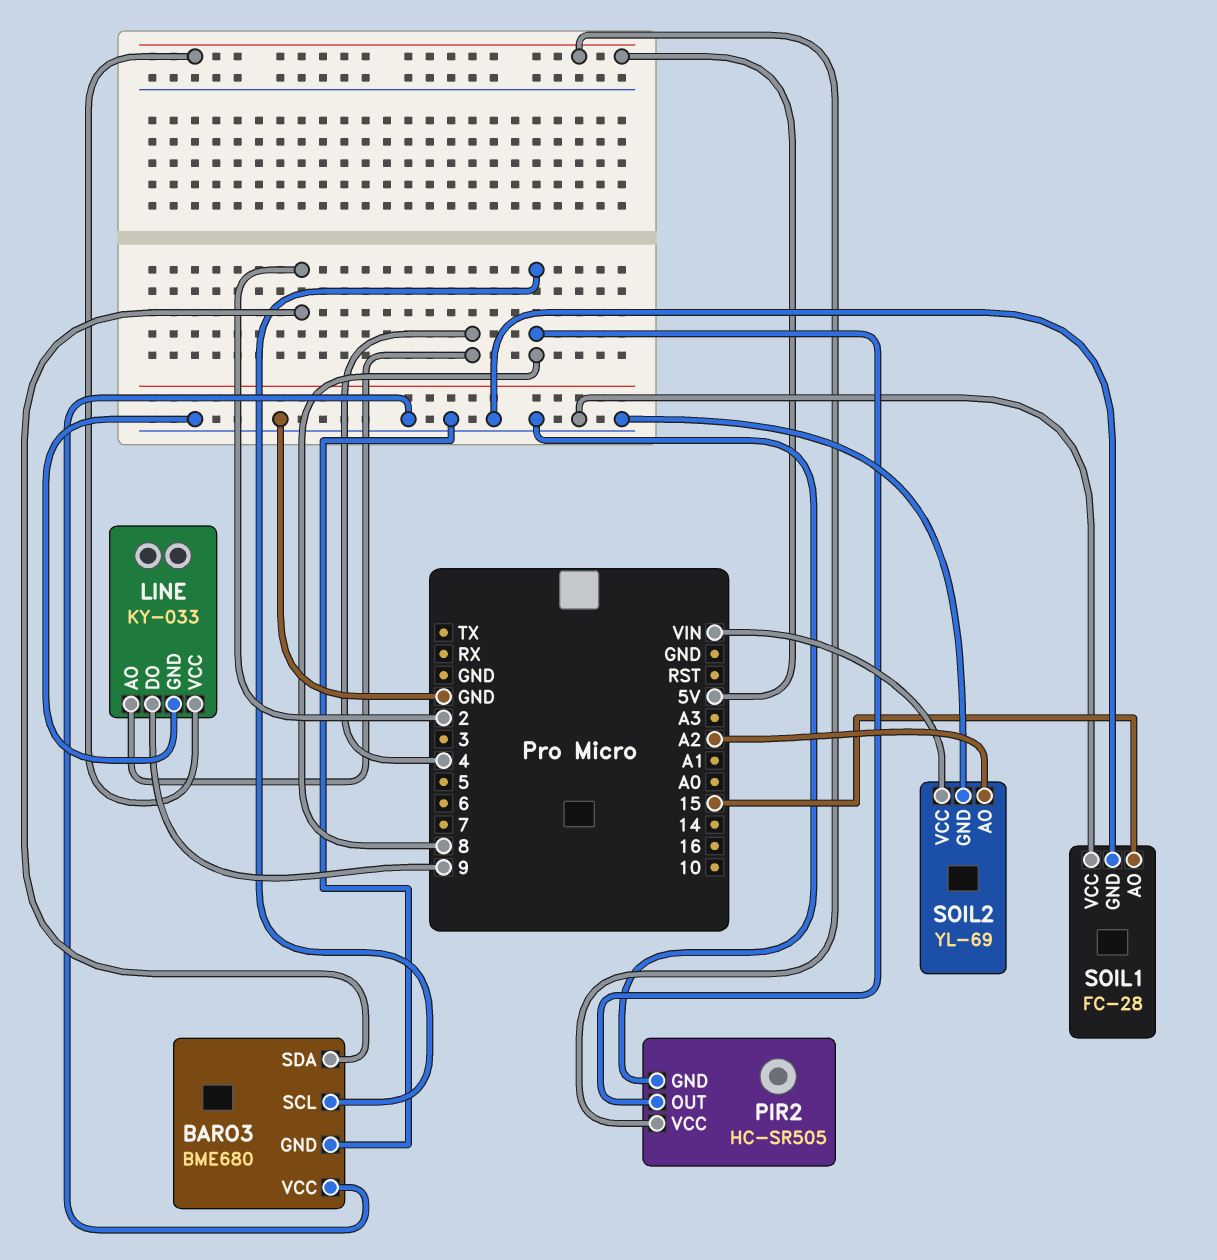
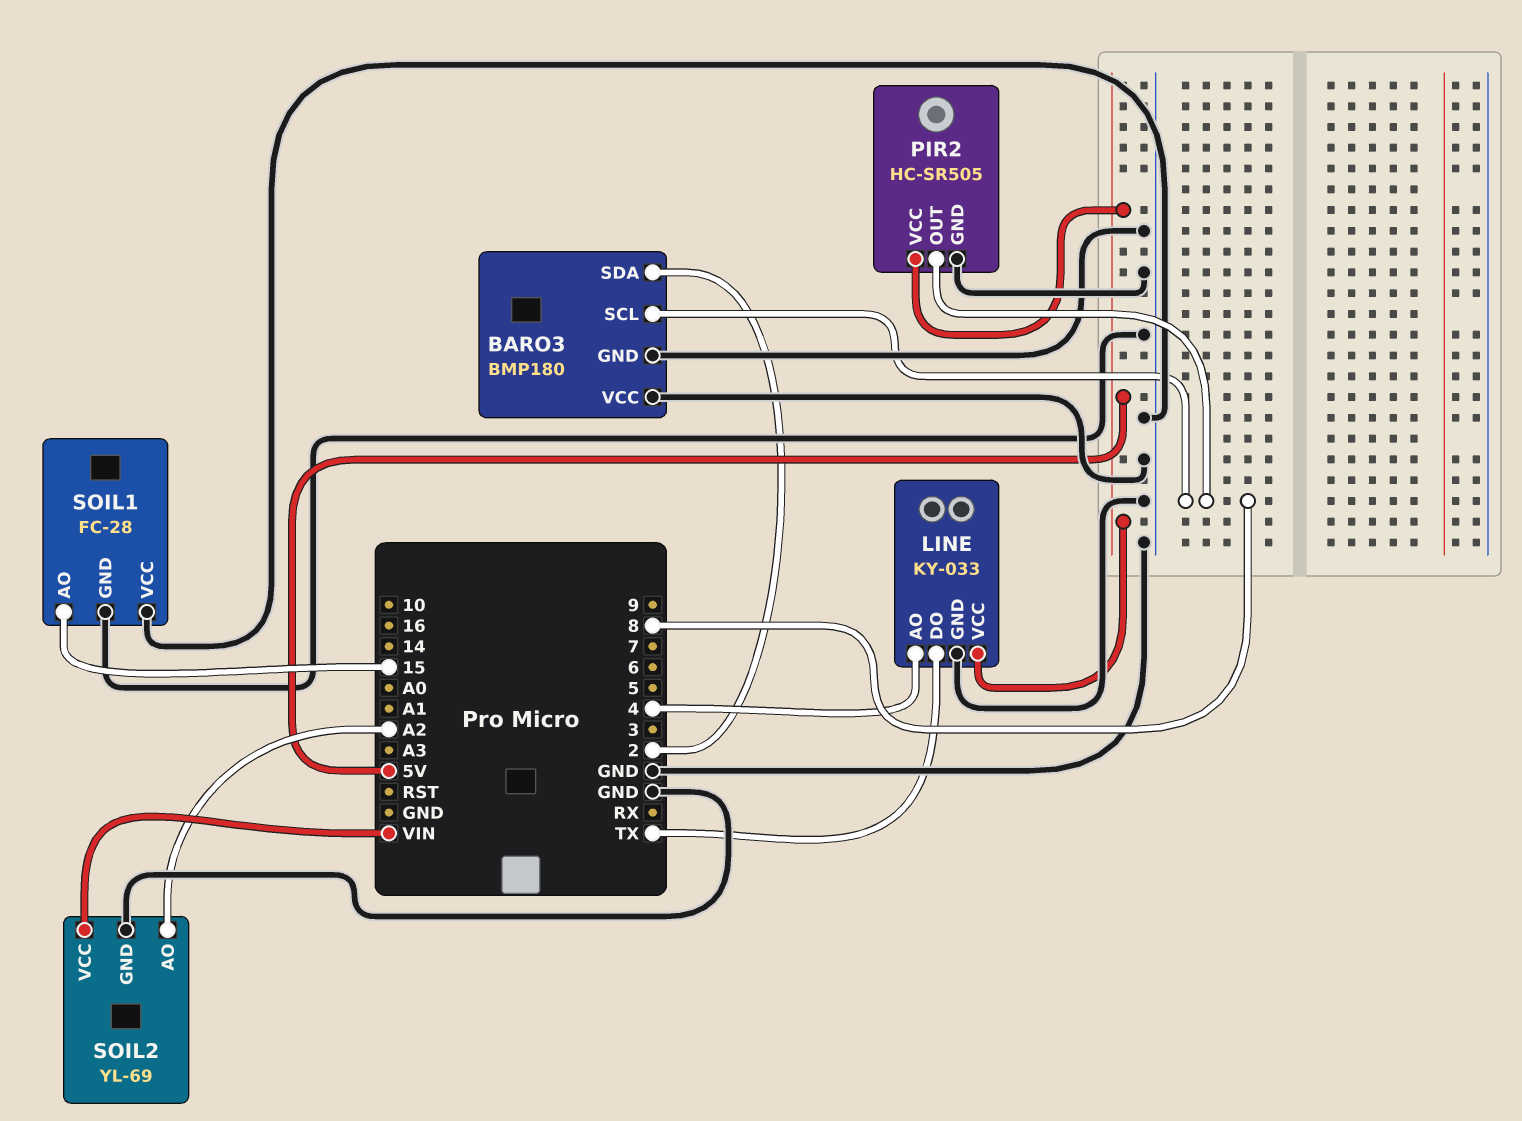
BARO3: BME680 -> BMP180
LINE pin DO: 9 -> TX

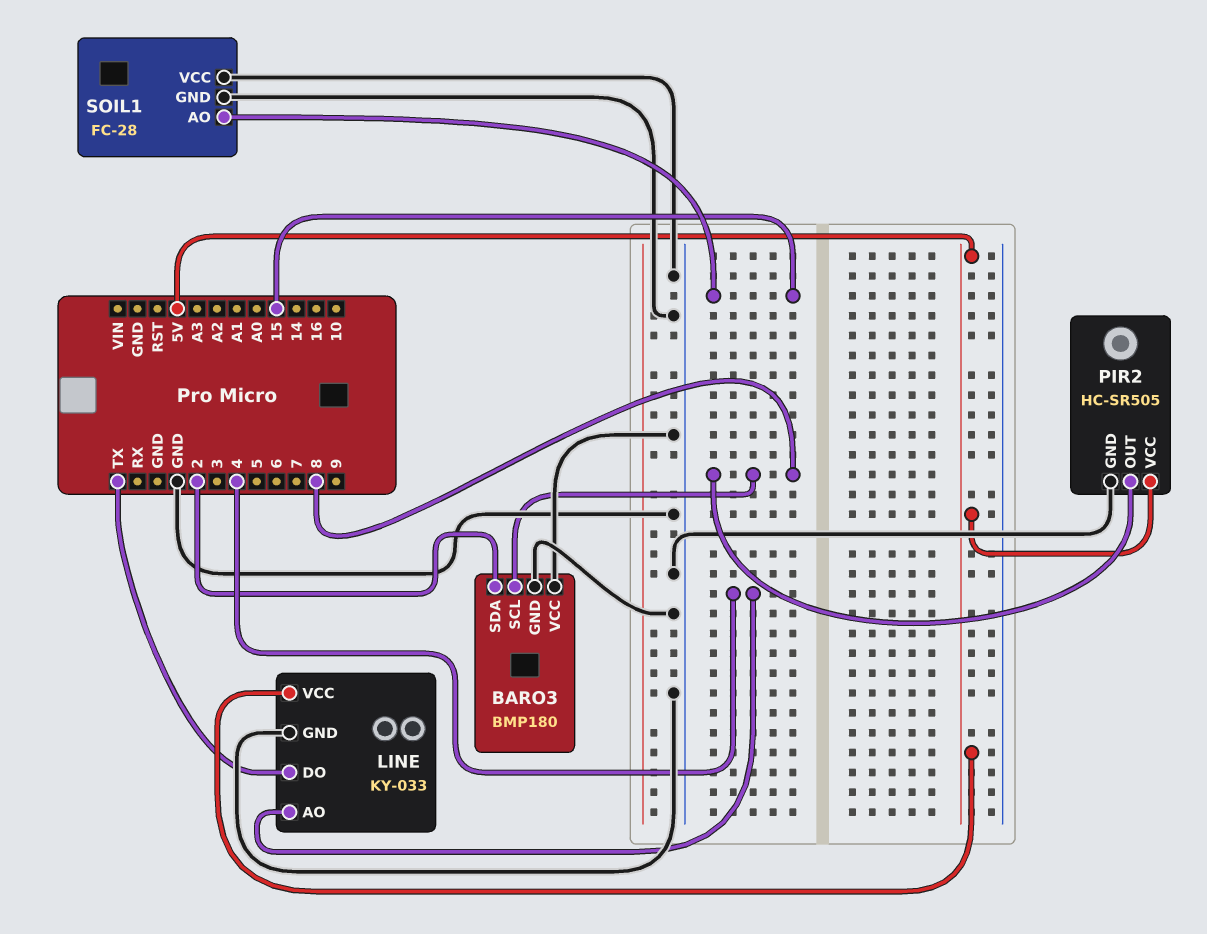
SOIL2: YL-69 -> none
SOIL2 pin AO: A2 -> none
SOIL2 pin GND: GND -> none
SOIL2 pin VCC: VIN -> none

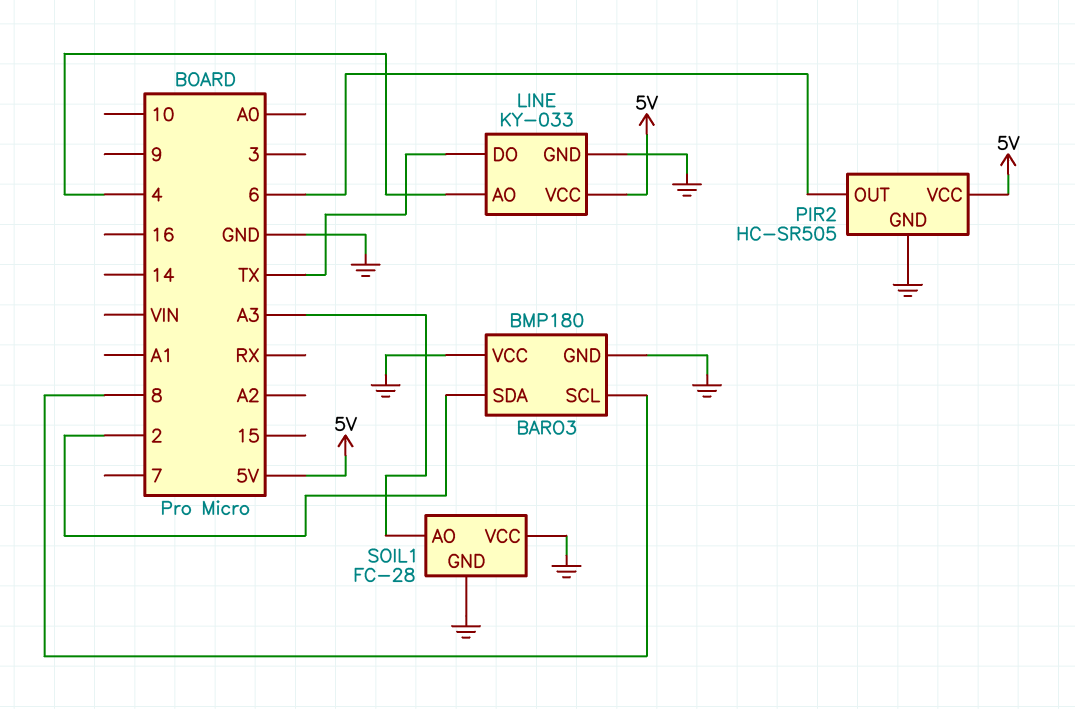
PIR2 pin OUT: 8 -> 6
SOIL1 pin AO: 15 -> A3

